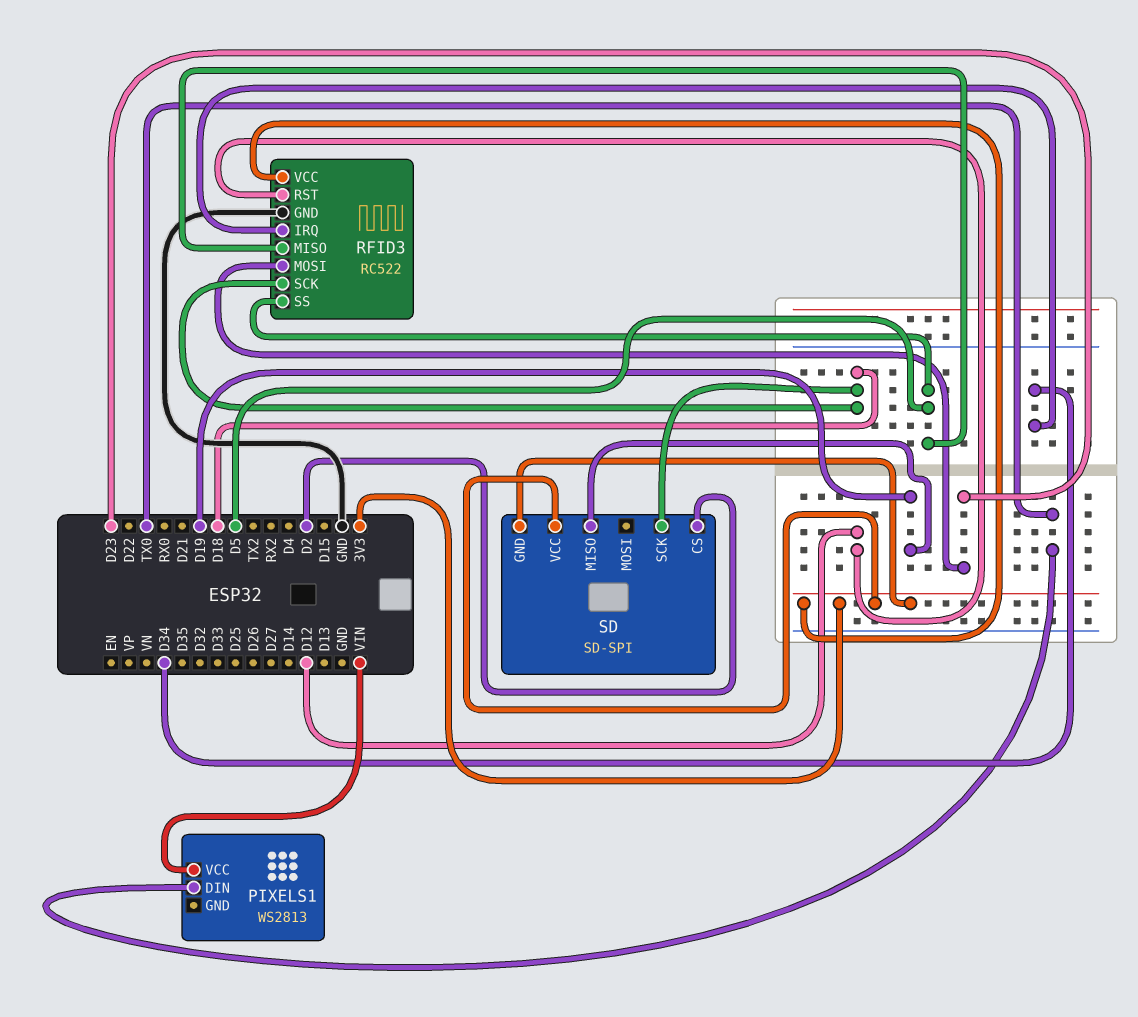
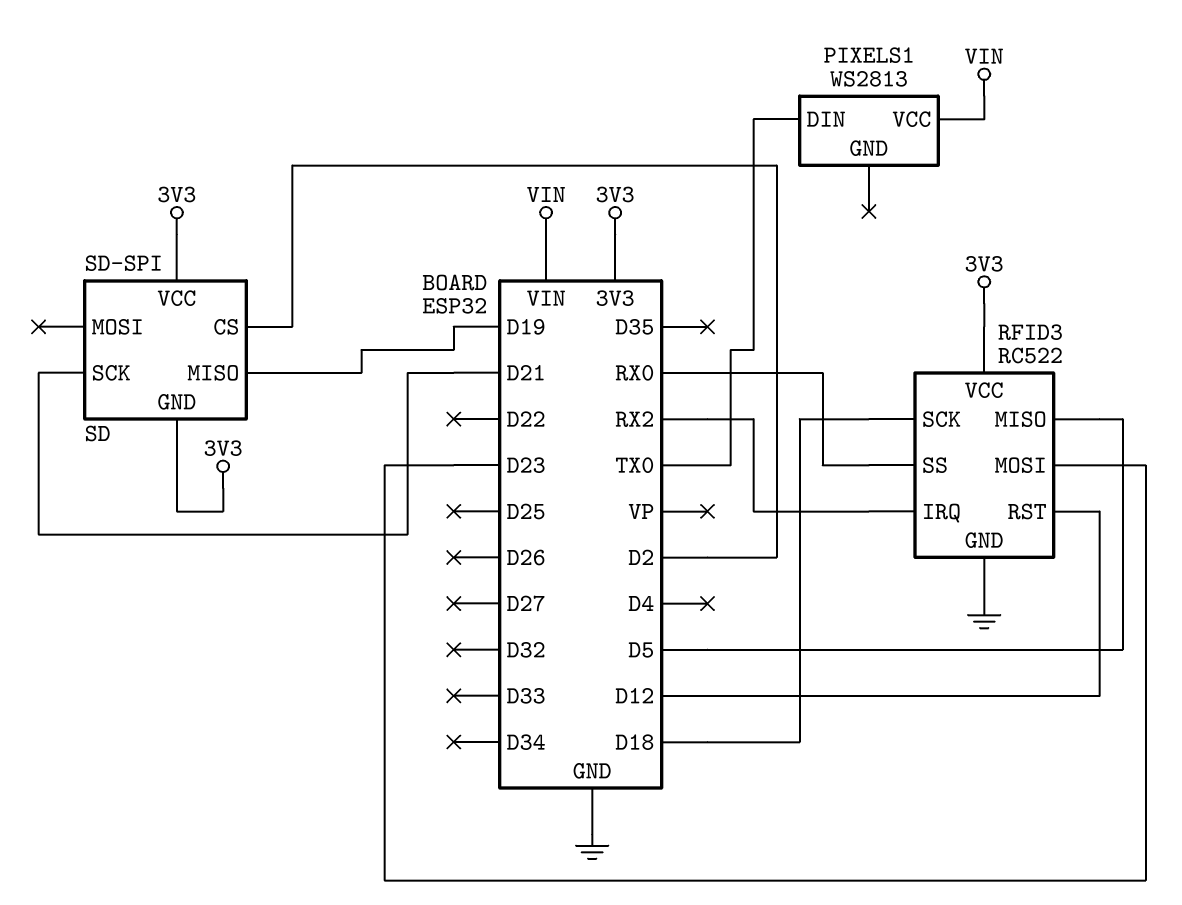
RFID3 pin IRQ: D34 -> RX2
RFID3 pin SS: D5 -> RX0
SD pin SCK: D18 -> D21

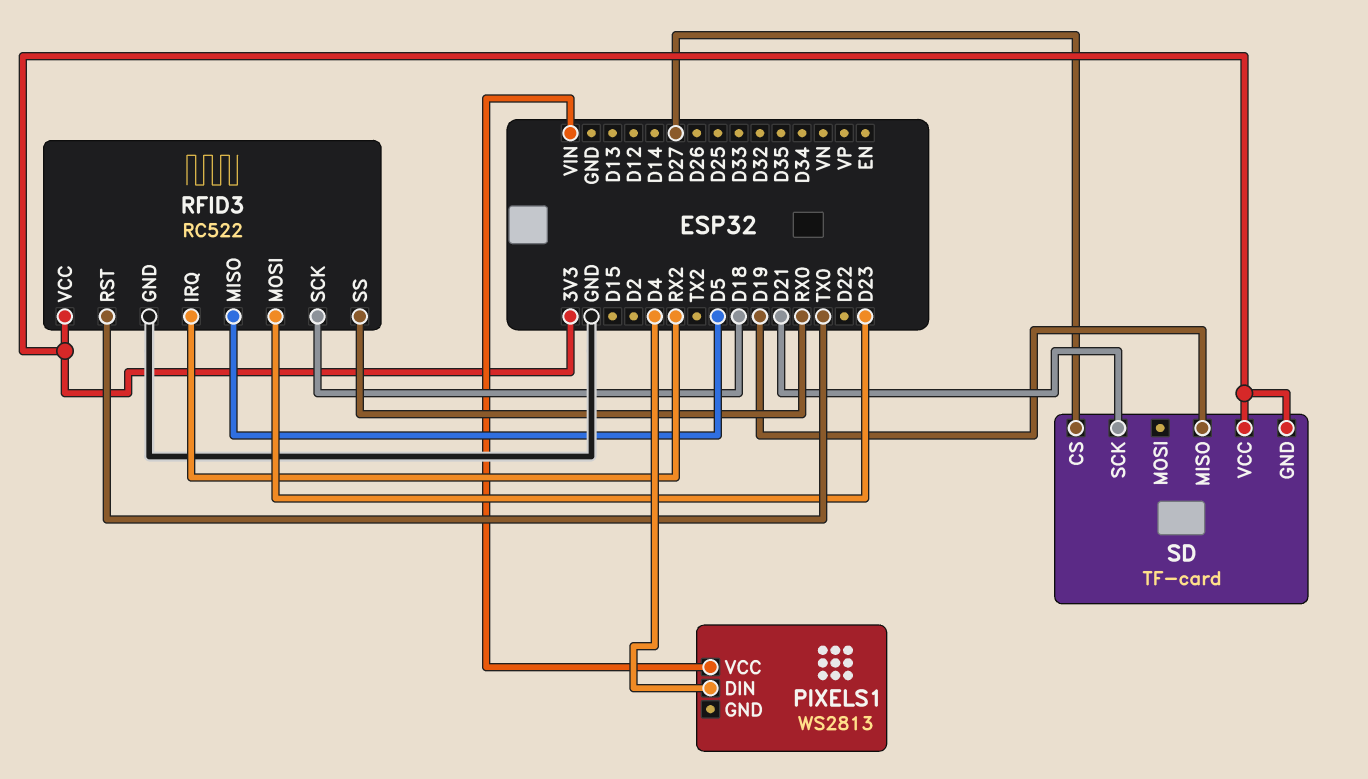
PIXELS1 pin DIN: TX0 -> D4
RFID3 pin RST: D12 -> TX0
SD: SD-SPI -> TF-card
SD pin CS: D2 -> D27

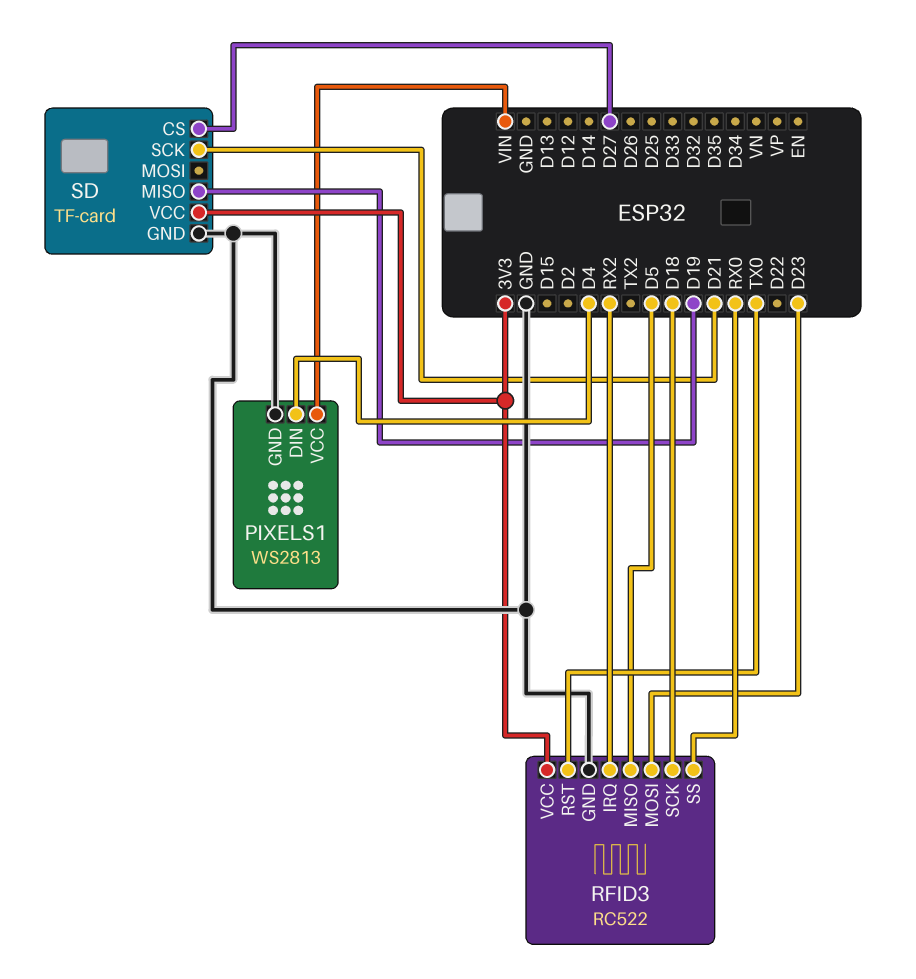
PIXELS1 pin GND: none -> GND
SD pin GND: 3V3 -> GND

